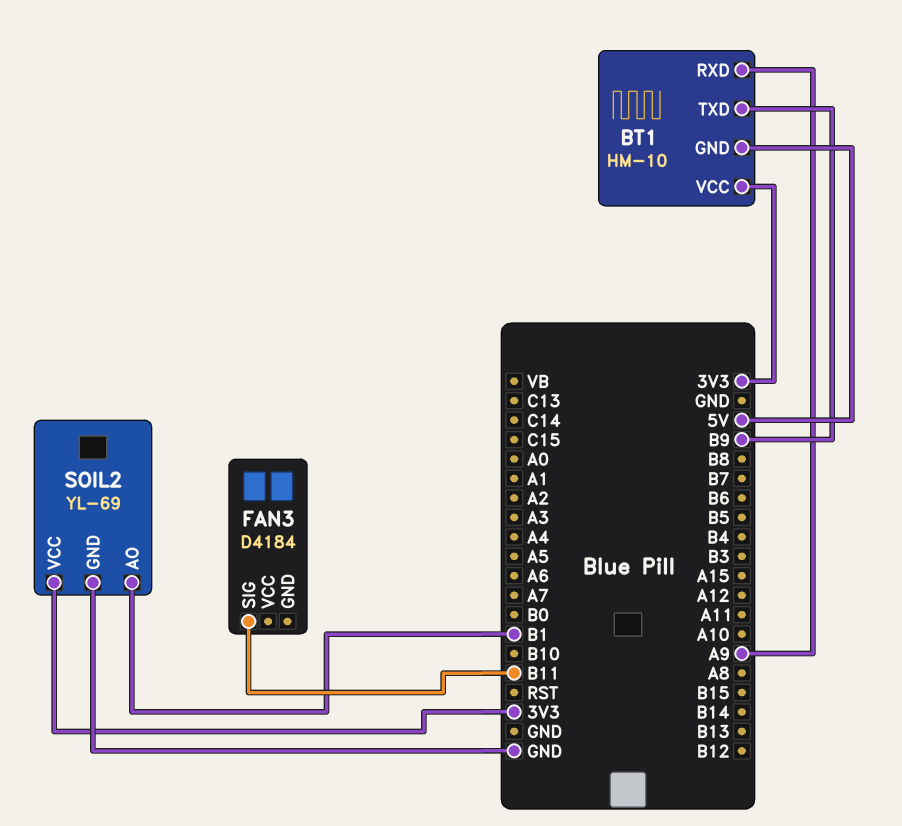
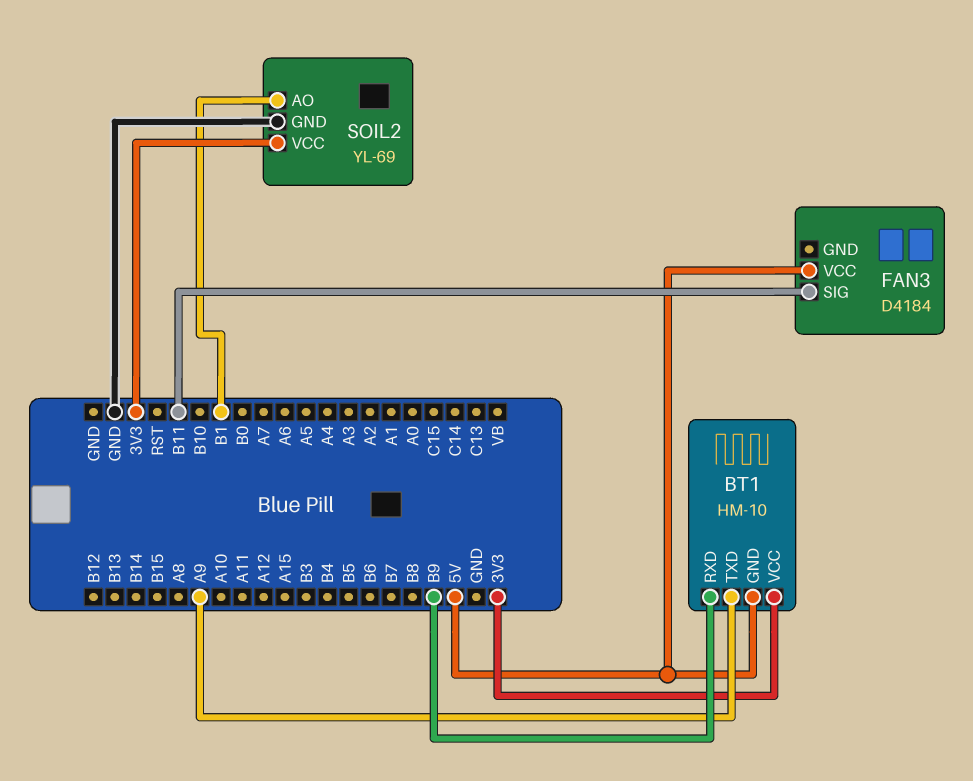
BT1 pin RXD: A9 -> B9
BT1 pin TXD: B9 -> A9
FAN3 pin VCC: none -> 5V

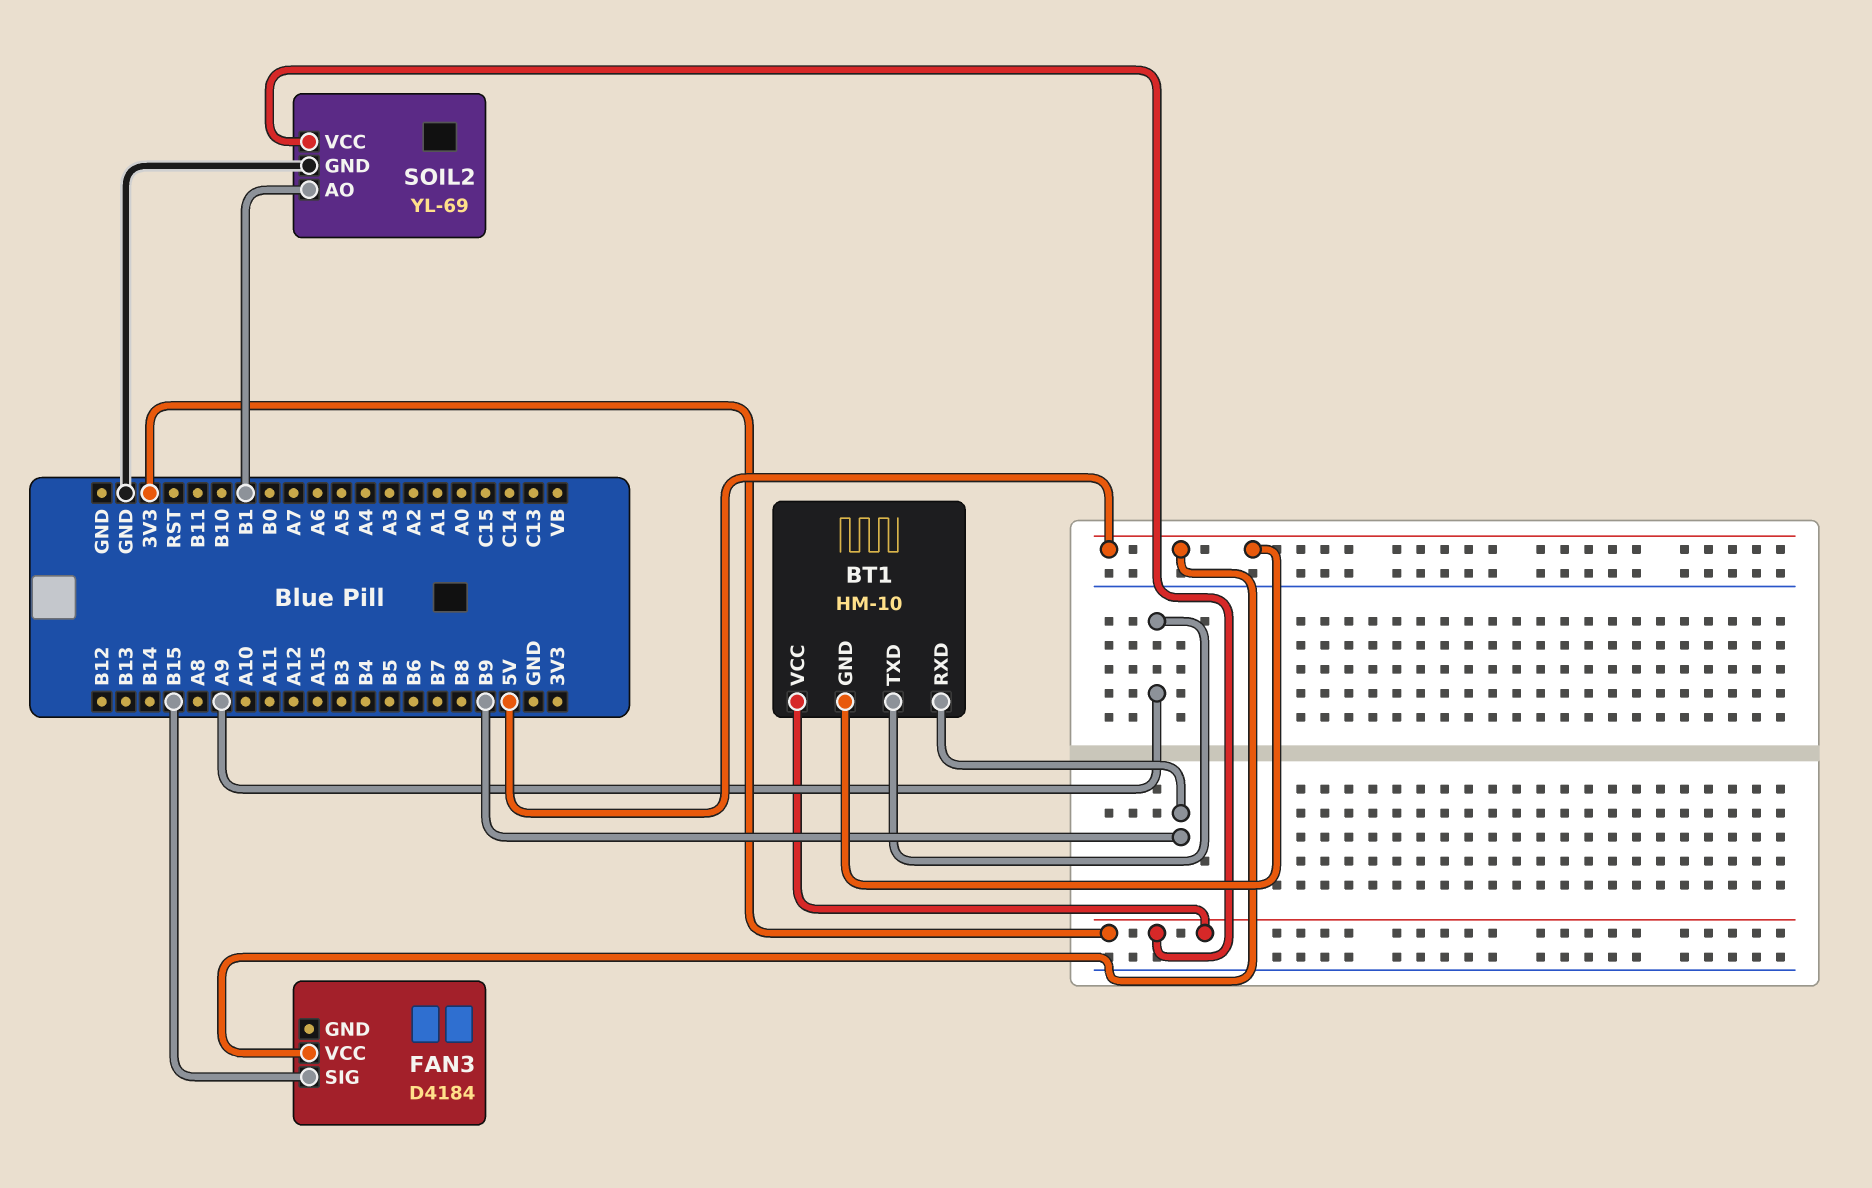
FAN3 pin SIG: B11 -> B15

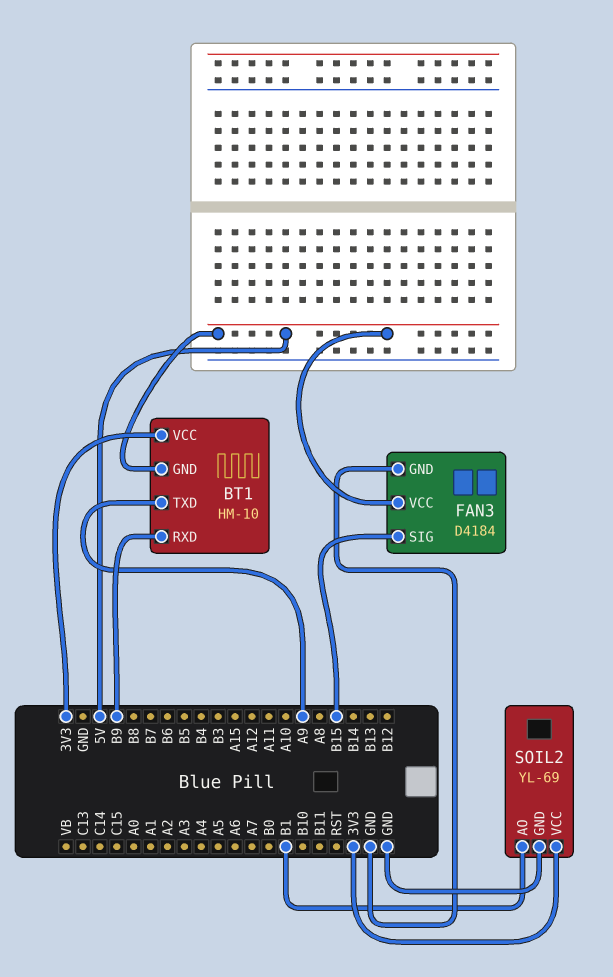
FAN3 pin GND: none -> GND

